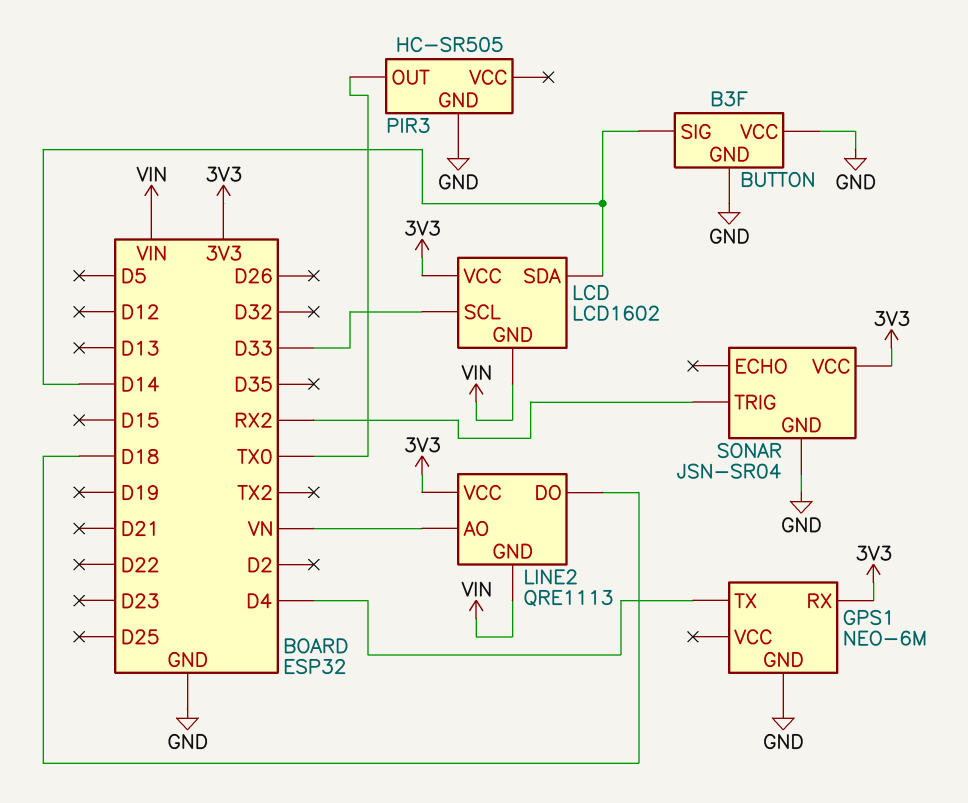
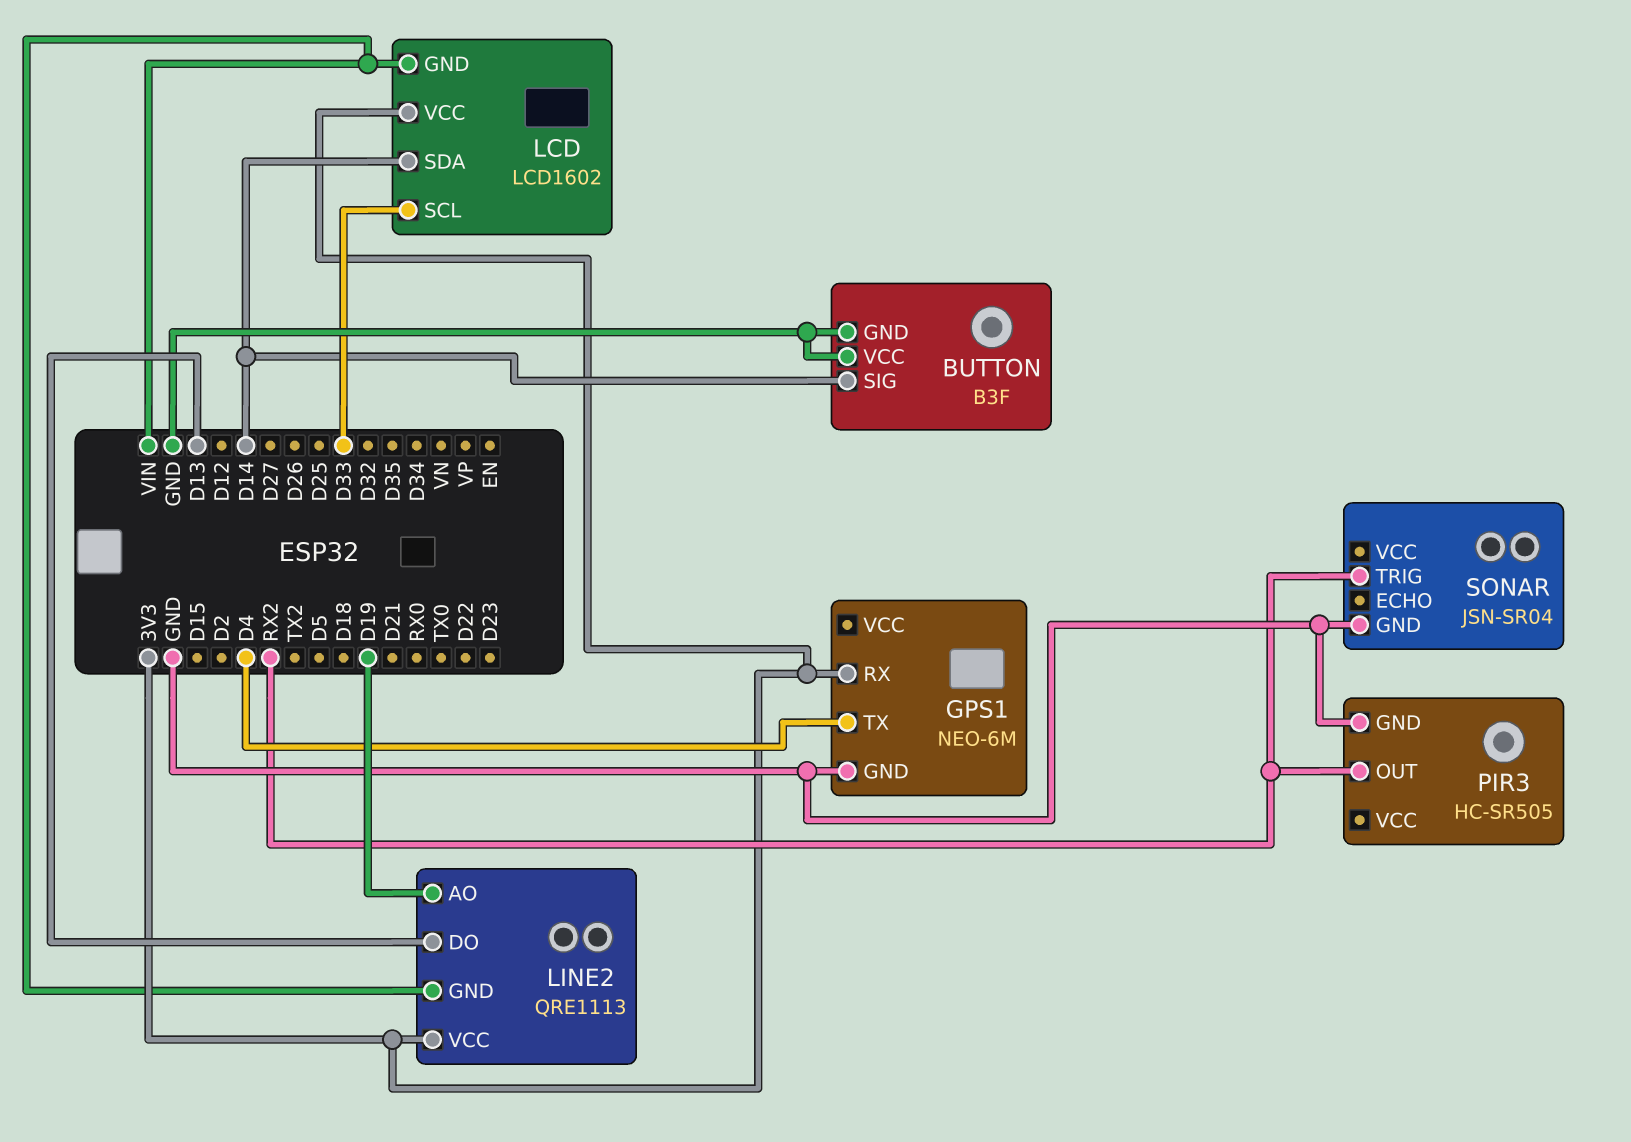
LINE2 pin AO: VN -> D19
LINE2 pin DO: D18 -> D13
PIR3 pin OUT: TX0 -> RX2
SONAR pin VCC: 3V3 -> none

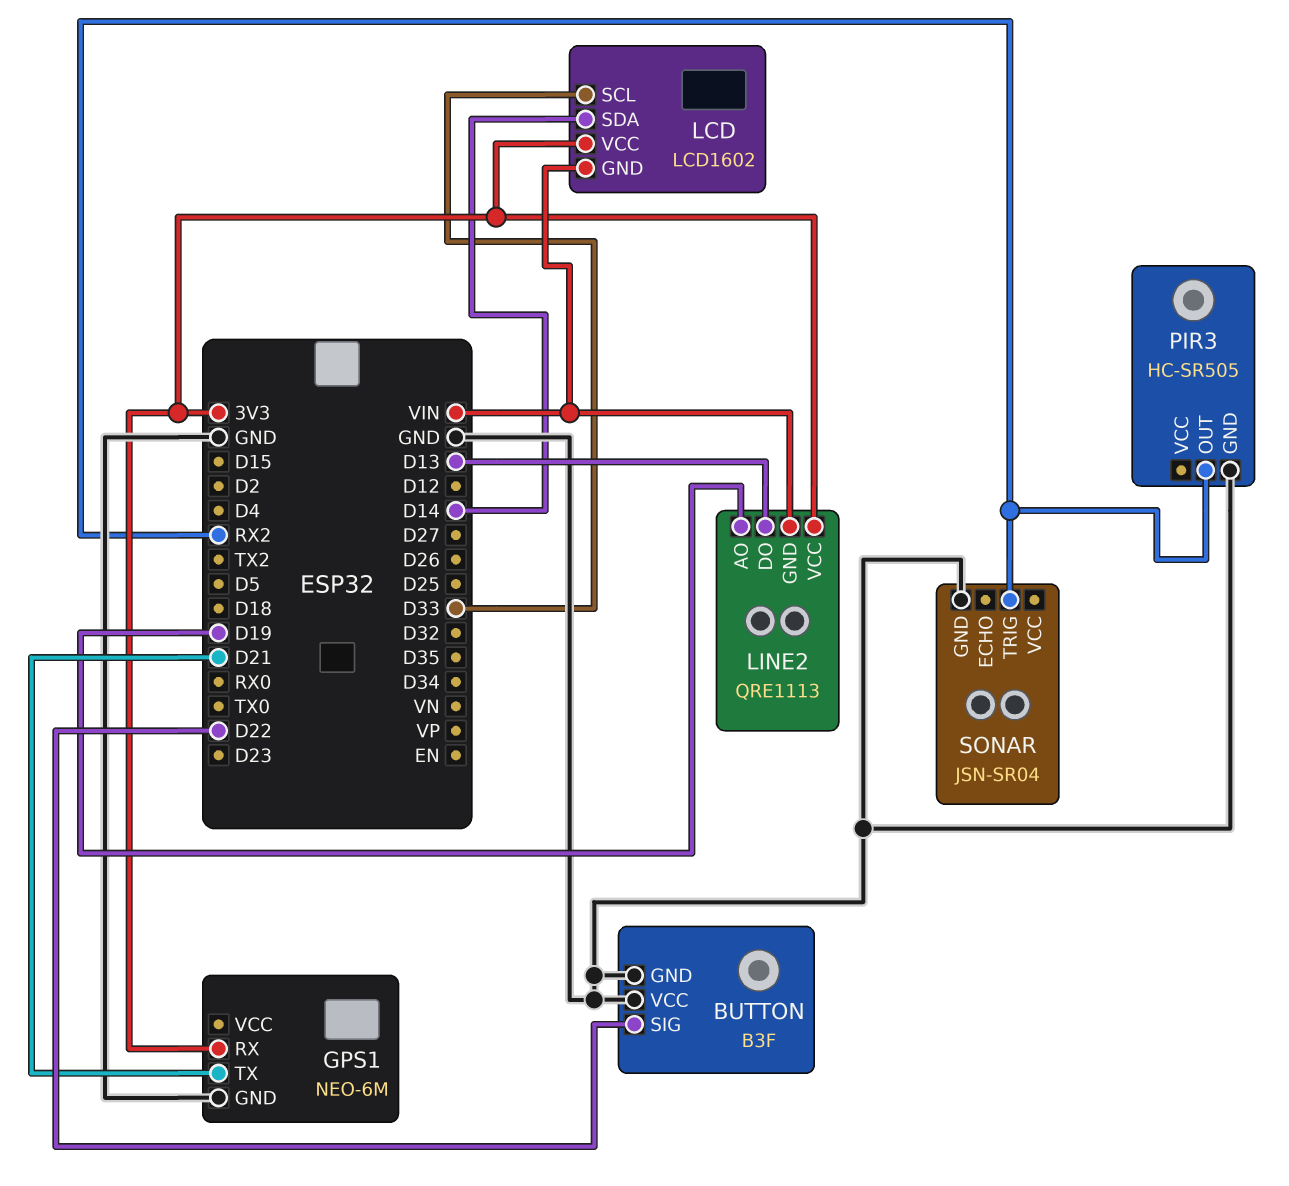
BUTTON pin SIG: D14 -> D22
GPS1 pin TX: D4 -> D21

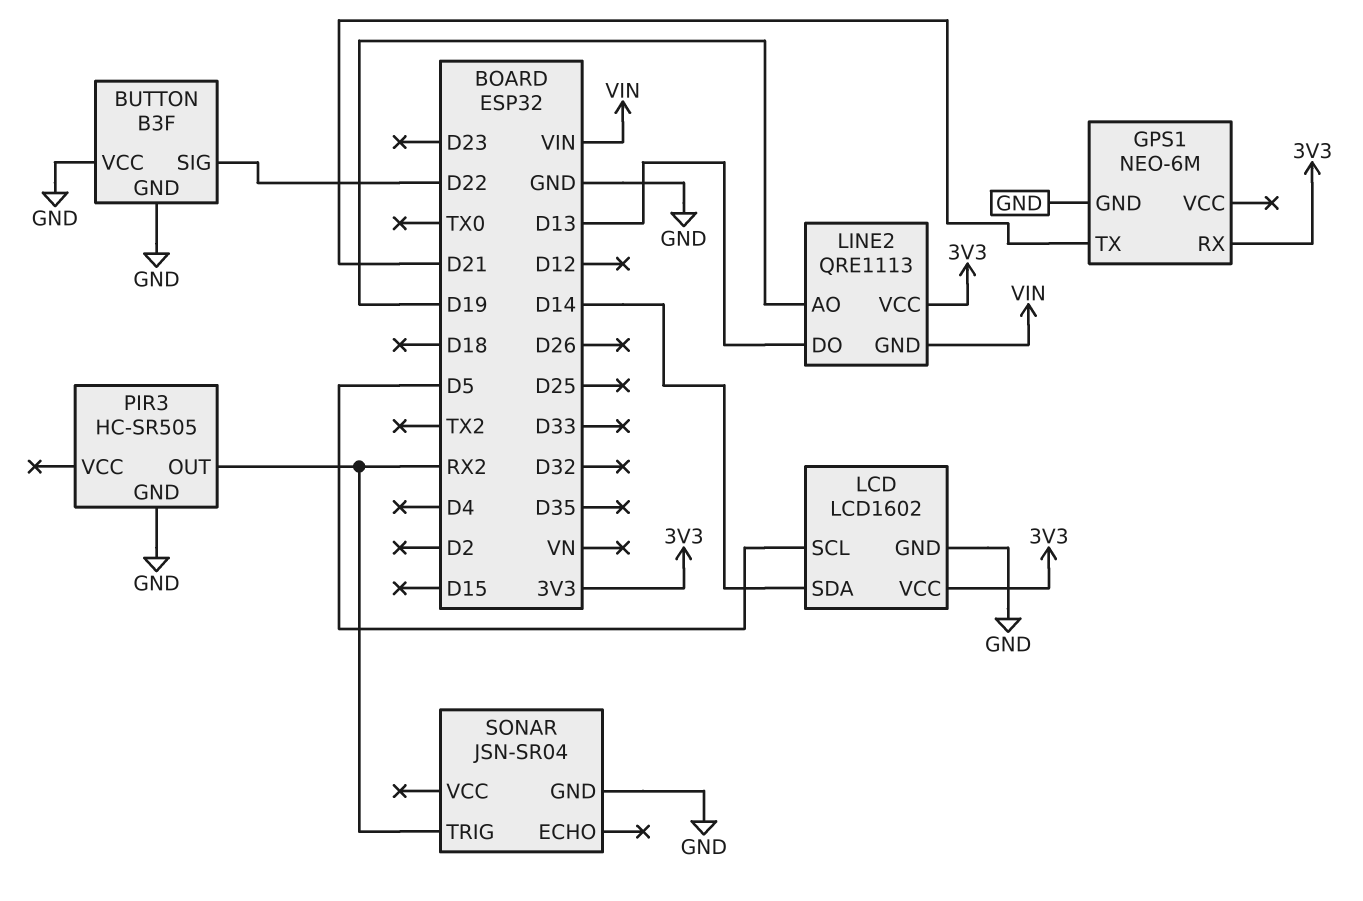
LCD pin GND: VIN -> GND
LCD pin SCL: D33 -> D5

